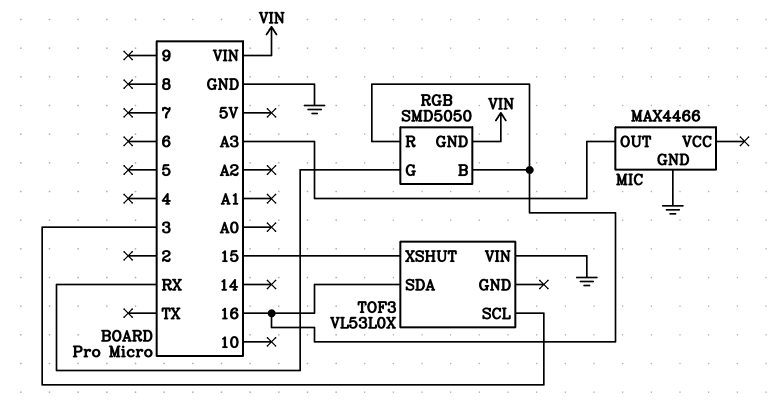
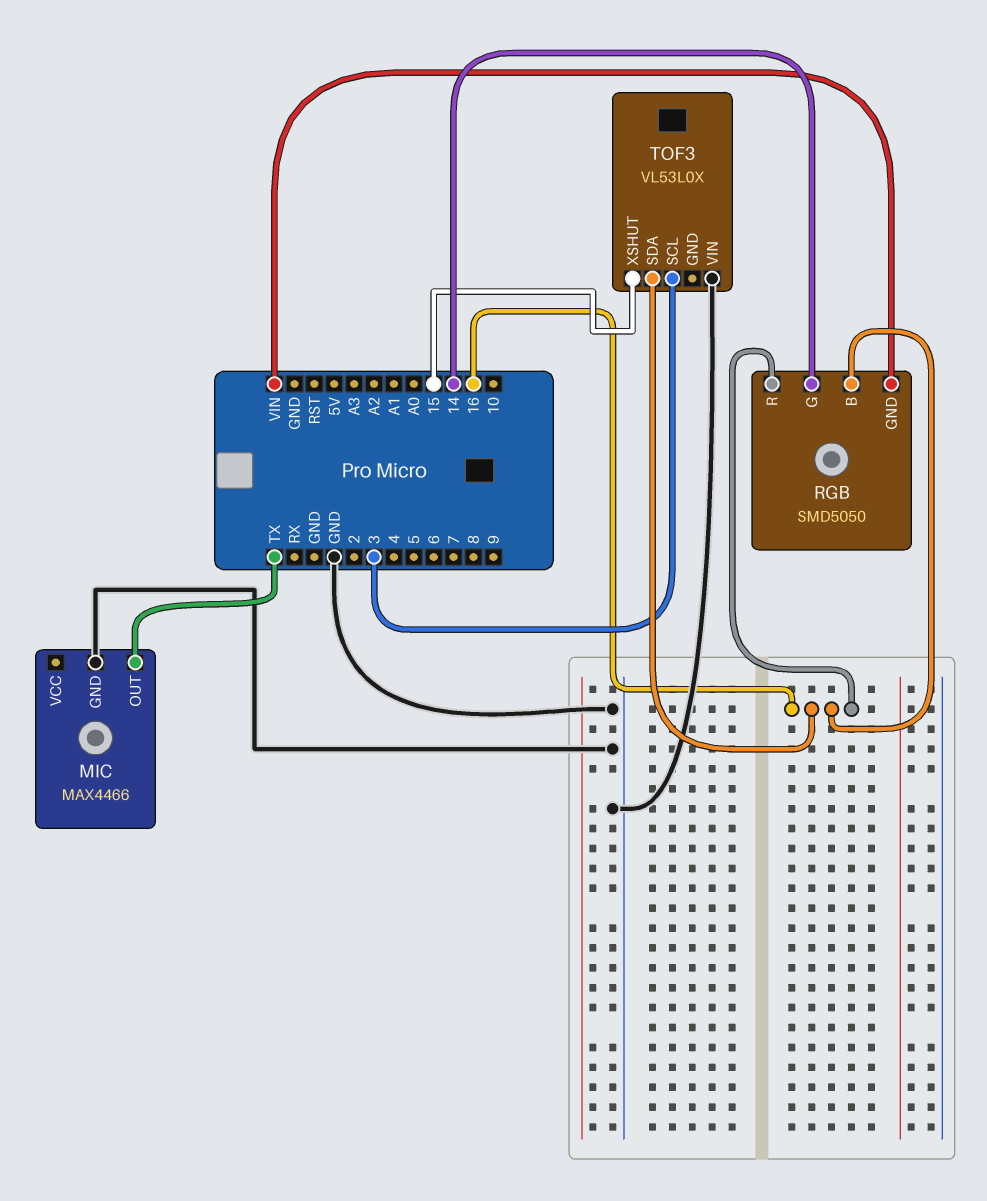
MIC pin OUT: A3 -> TX
RGB pin G: RX -> 14

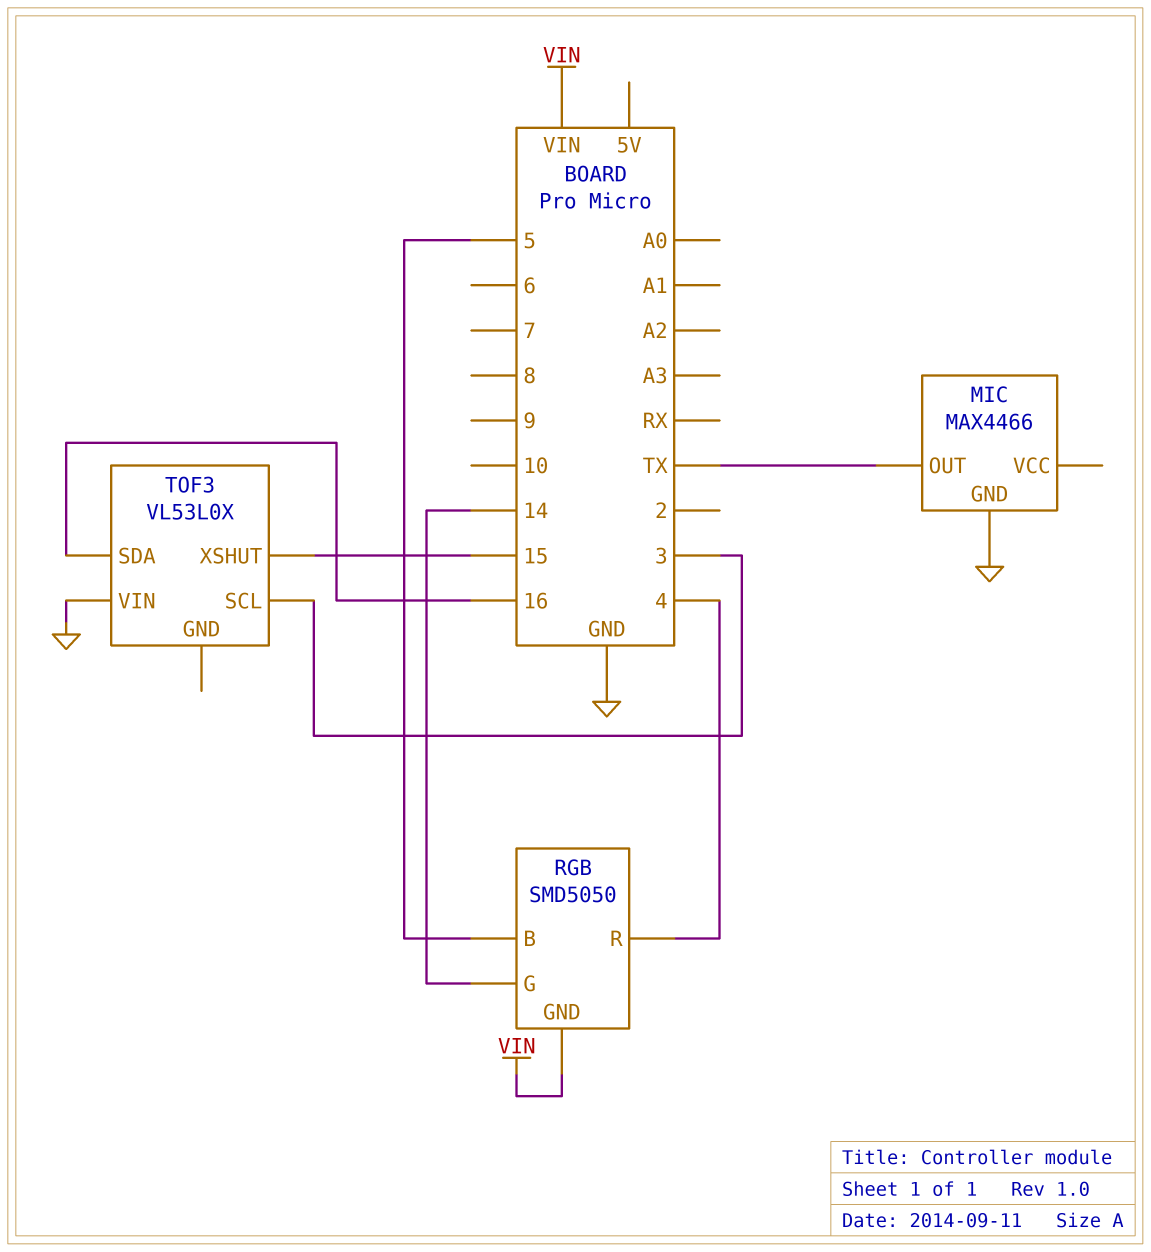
RGB pin B: 16 -> 5
RGB pin R: 16 -> 4

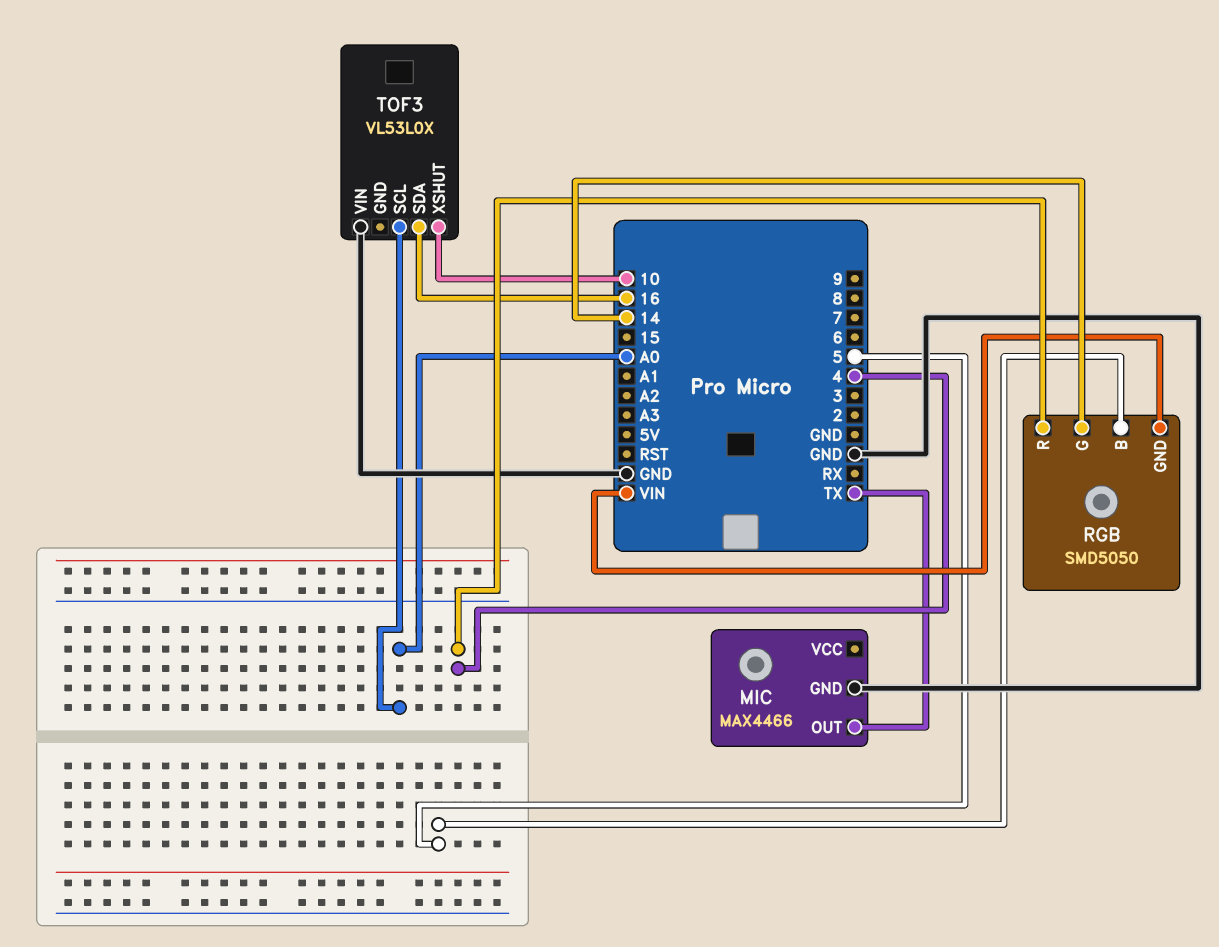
TOF3 pin SCL: 3 -> A0
TOF3 pin XSHUT: 15 -> 10

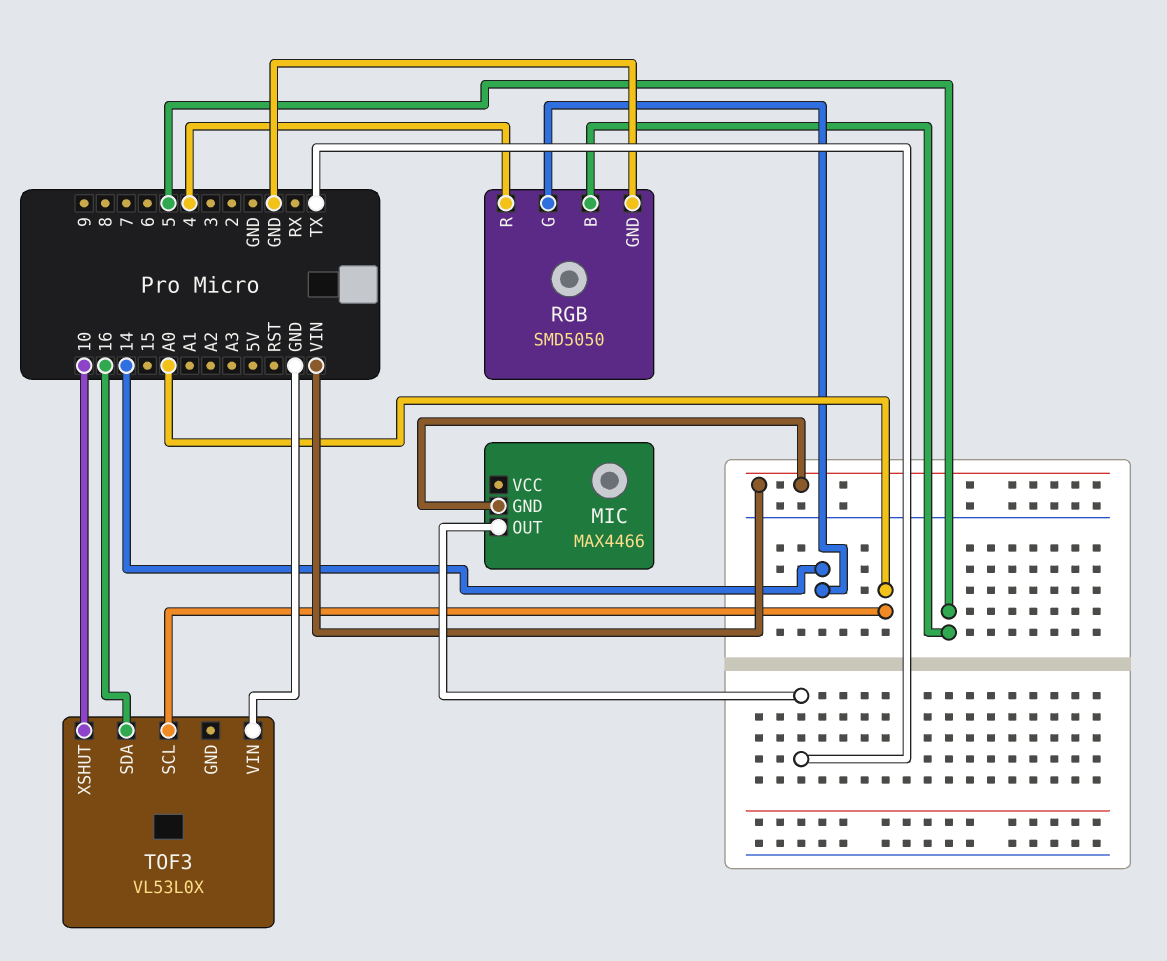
MIC pin GND: GND -> VIN
RGB pin GND: VIN -> GND

